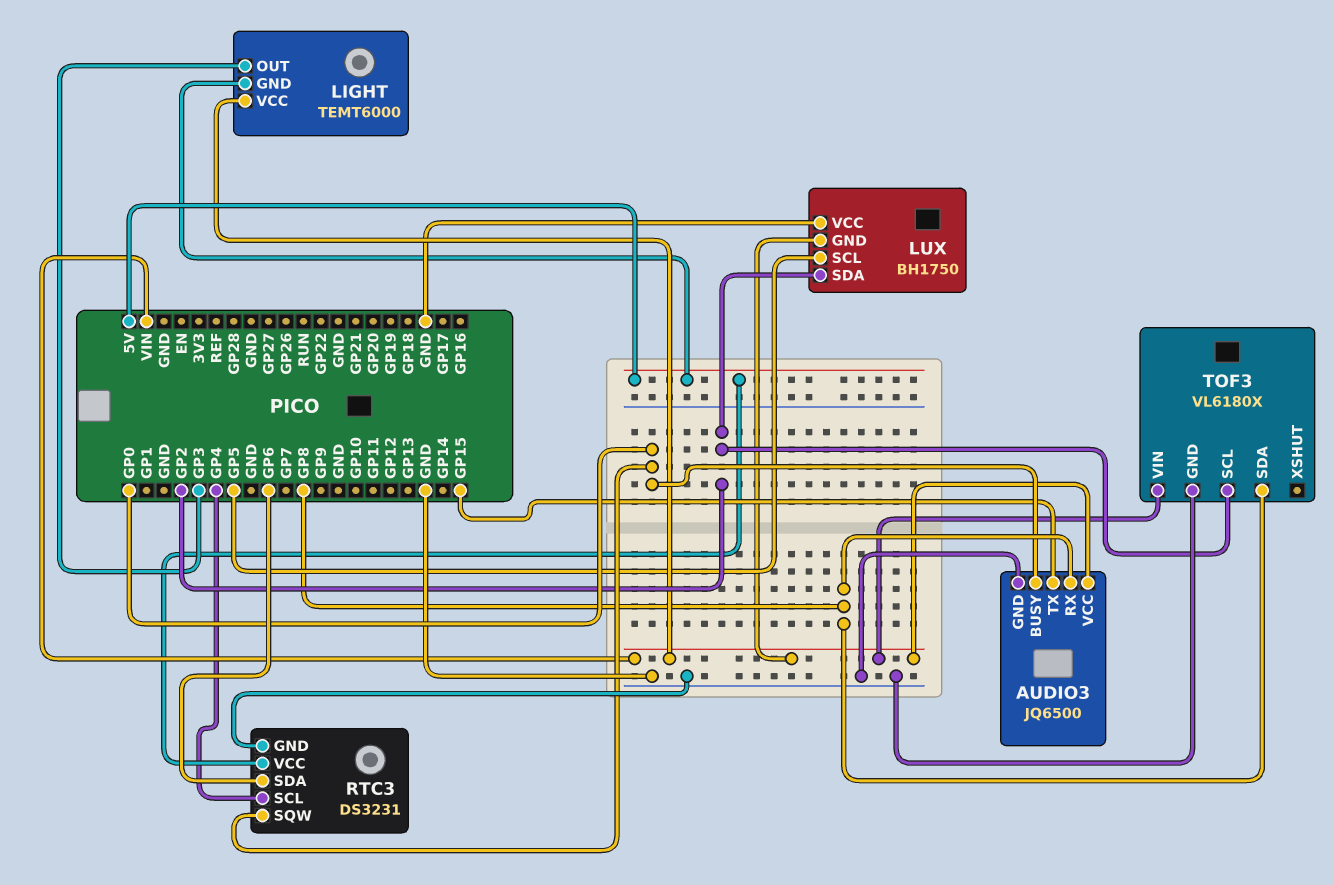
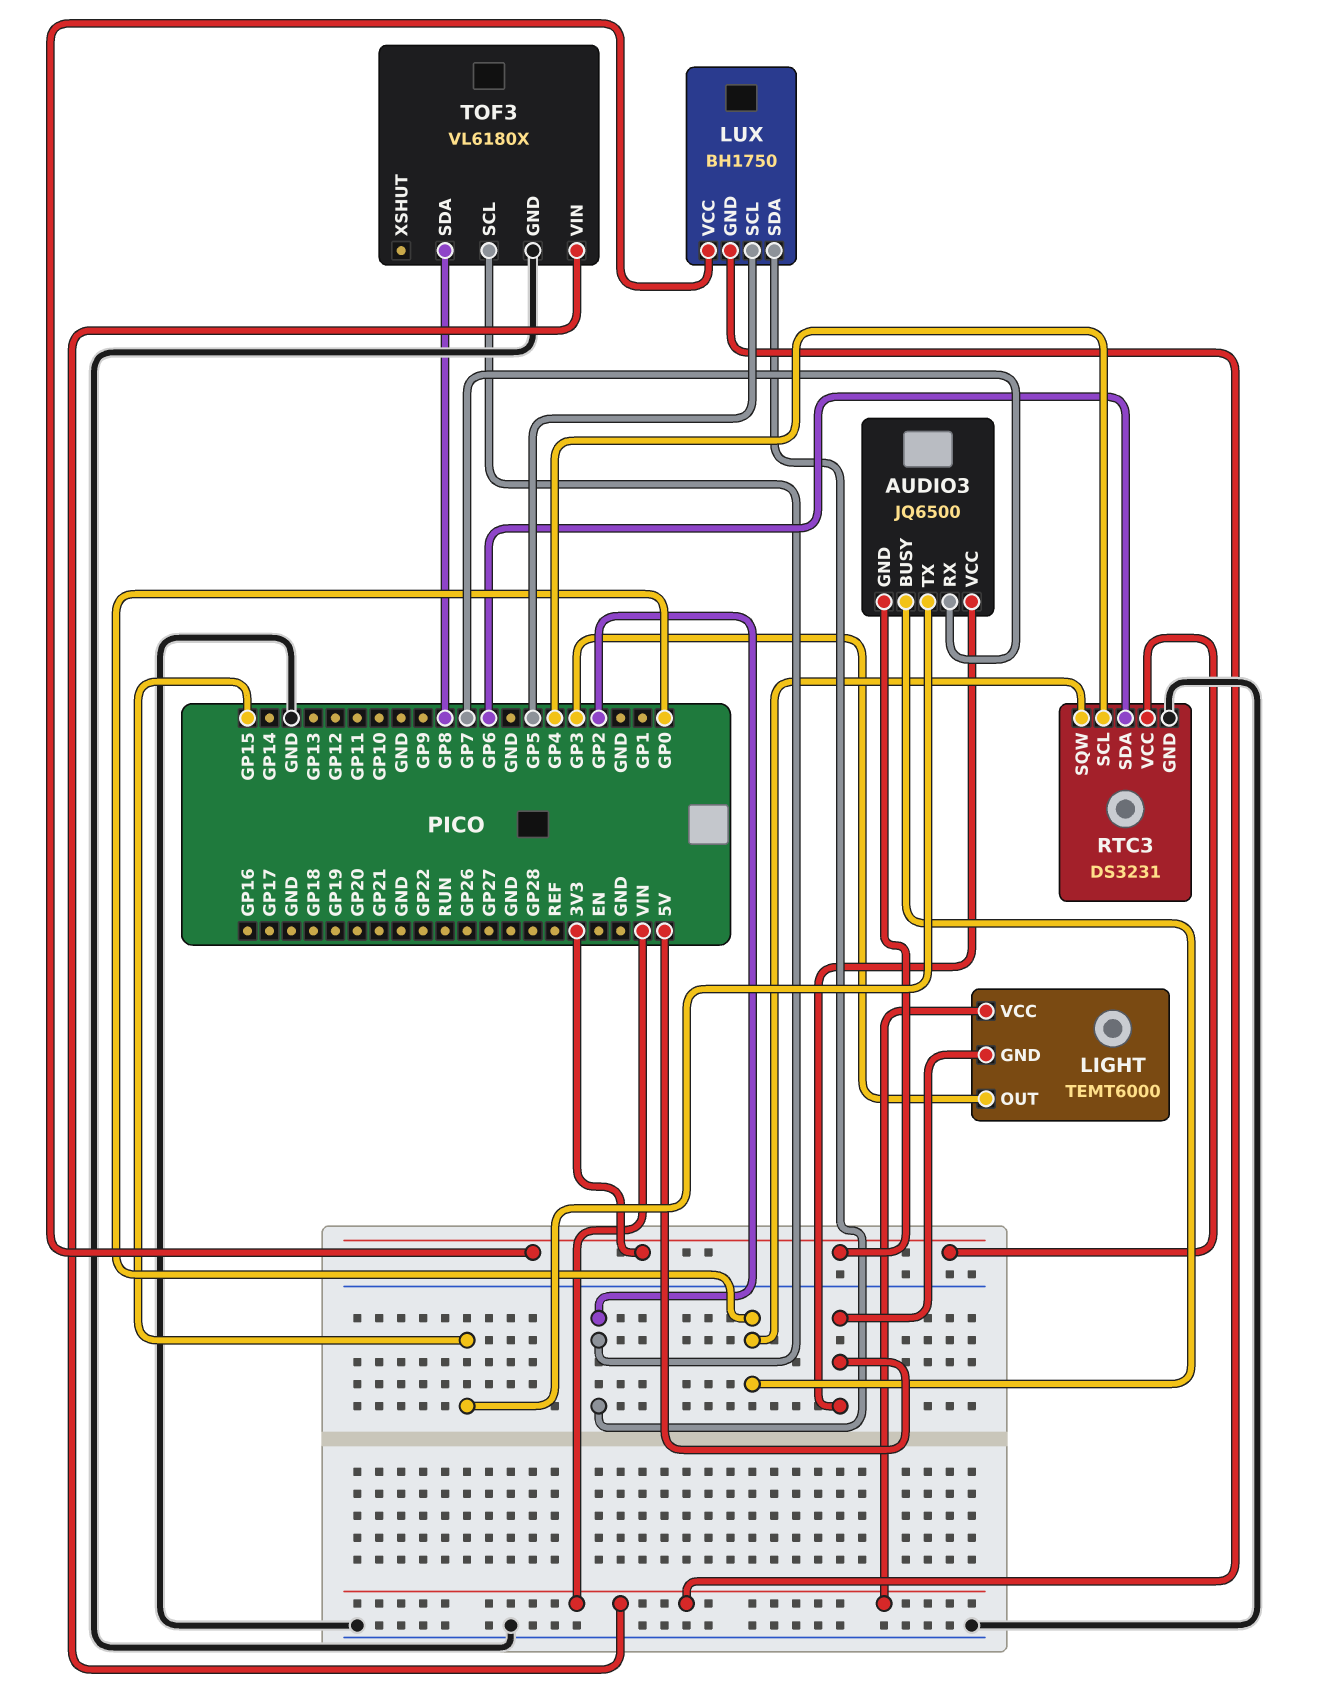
AUDIO3 pin GND: GND -> 3V3
AUDIO3 pin RX: GP8 -> GP7
AUDIO3 pin VCC: VIN -> 5V
LUX pin VCC: GND -> 3V3
RTC3 pin VCC: 5V -> 3V3

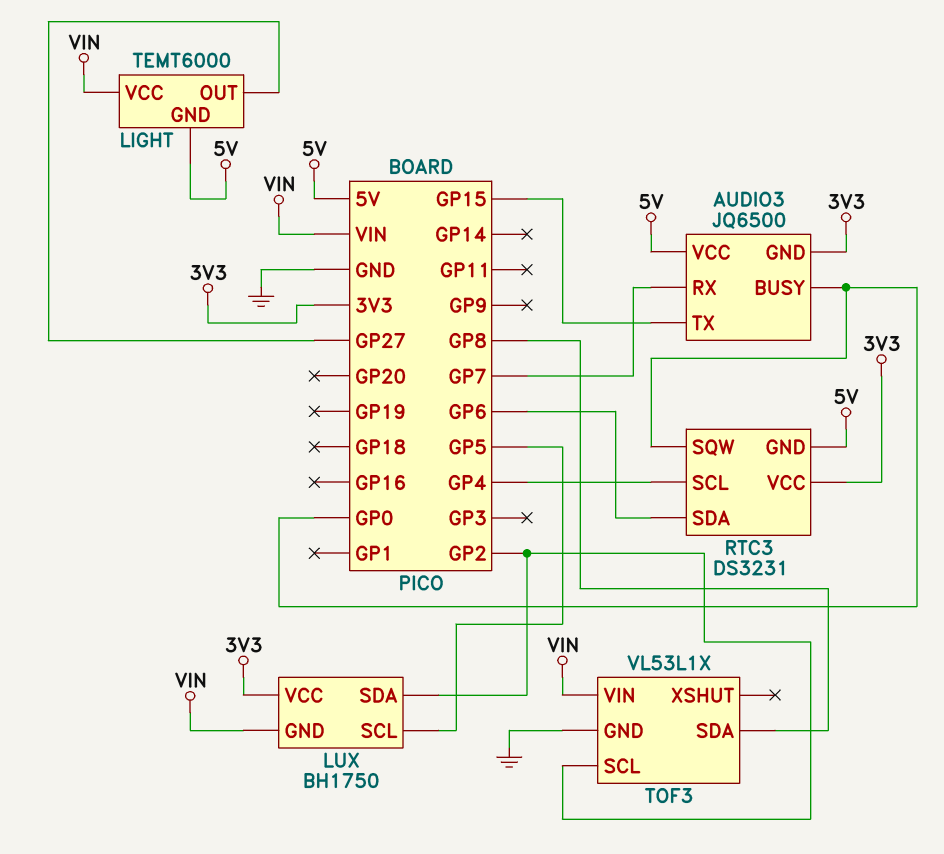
LIGHT pin OUT: GP3 -> GP27
RTC3 pin GND: GND -> 5V
TOF3: VL6180X -> VL53L1X

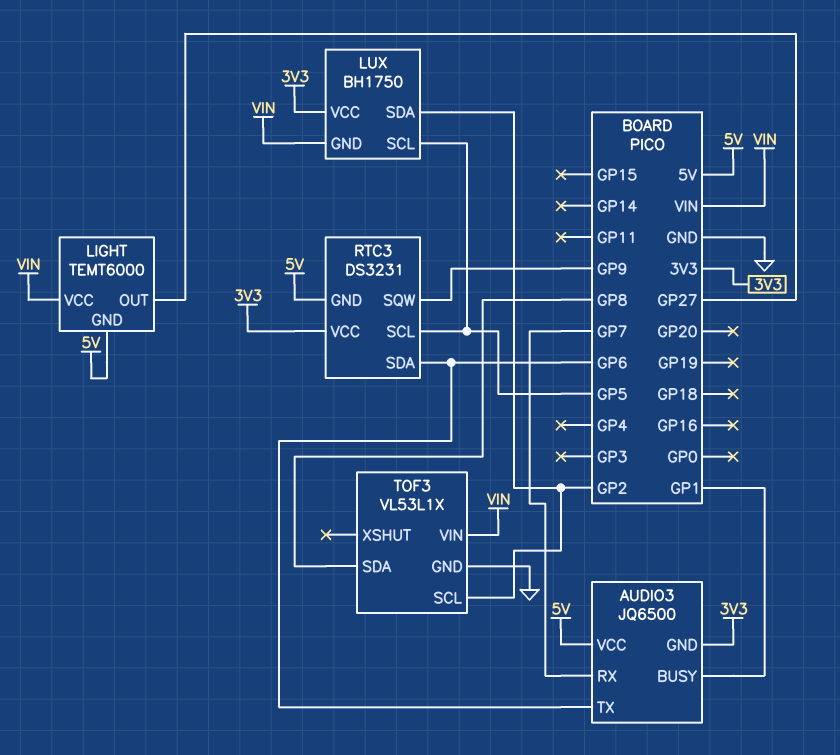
AUDIO3 pin BUSY: GP0 -> GP1
AUDIO3 pin TX: GP15 -> GP6
RTC3 pin SCL: GP4 -> GP5
RTC3 pin SQW: GP0 -> GP9

